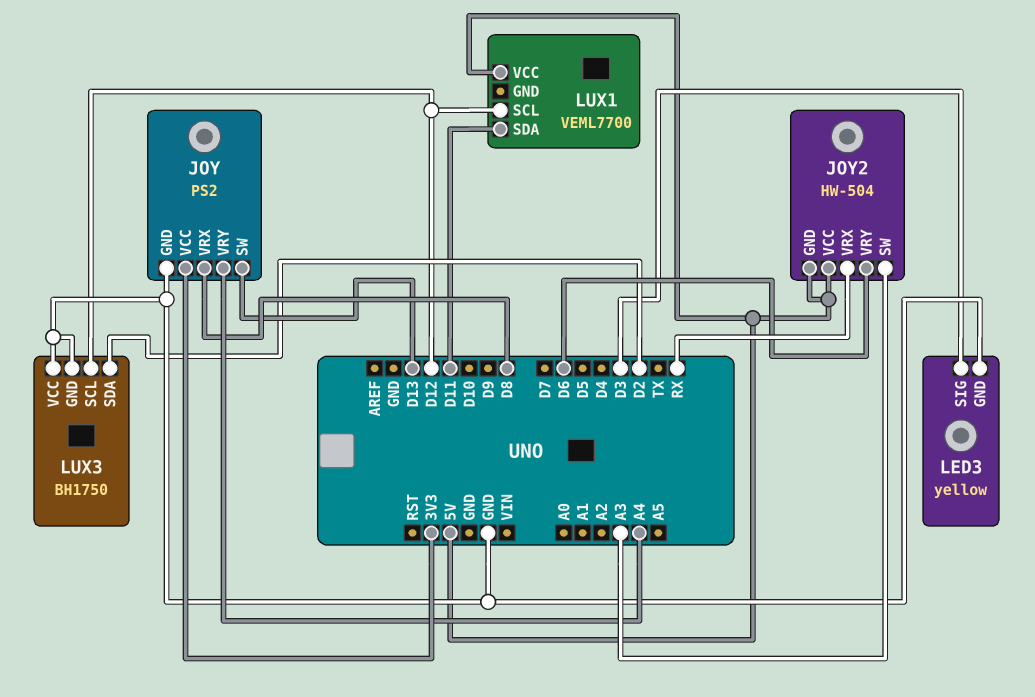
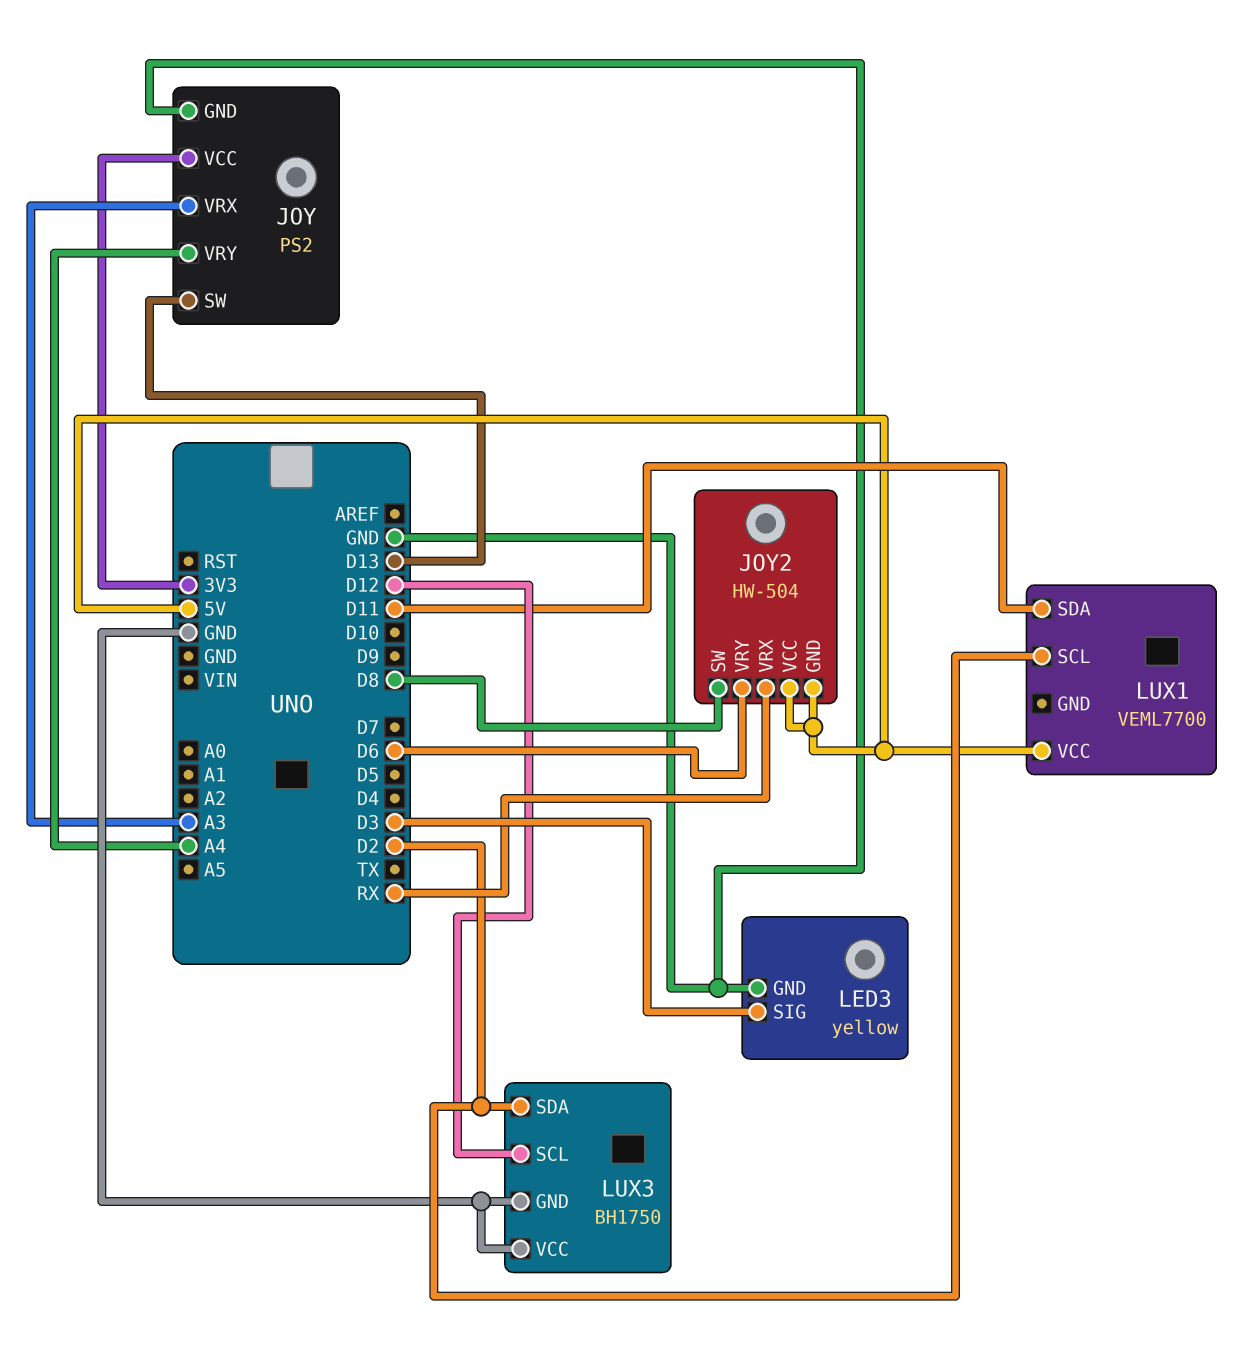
JOY pin VRX: D8 -> A3
JOY2 pin SW: A3 -> D8
LUX1 pin SCL: D12 -> D2

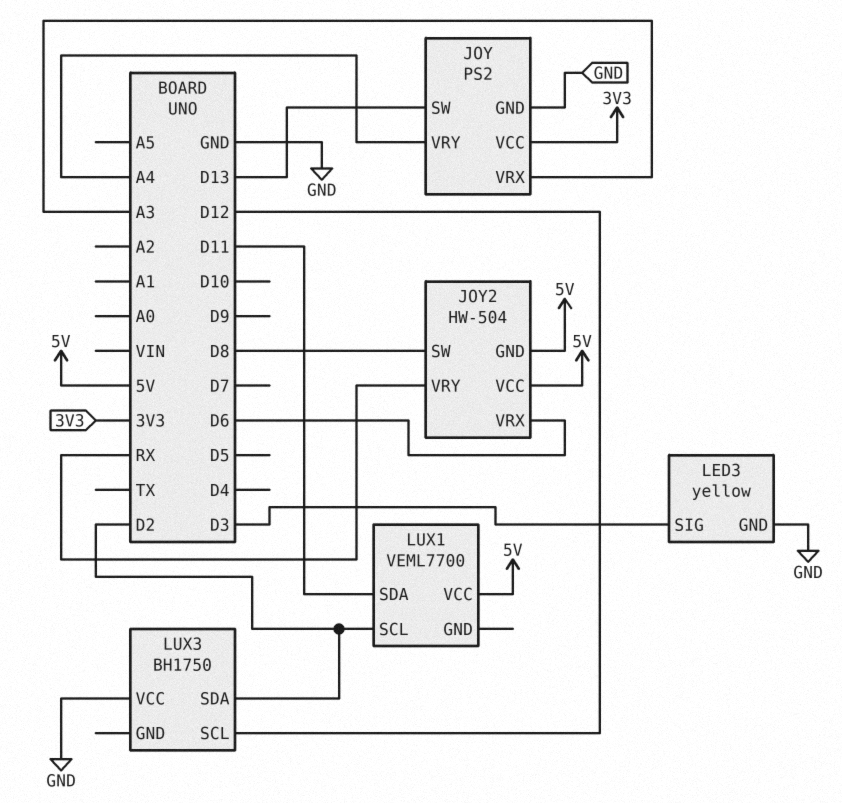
JOY2 pin VRX: RX -> D6
JOY2 pin VRY: D6 -> RX
LUX3 pin GND: GND -> none

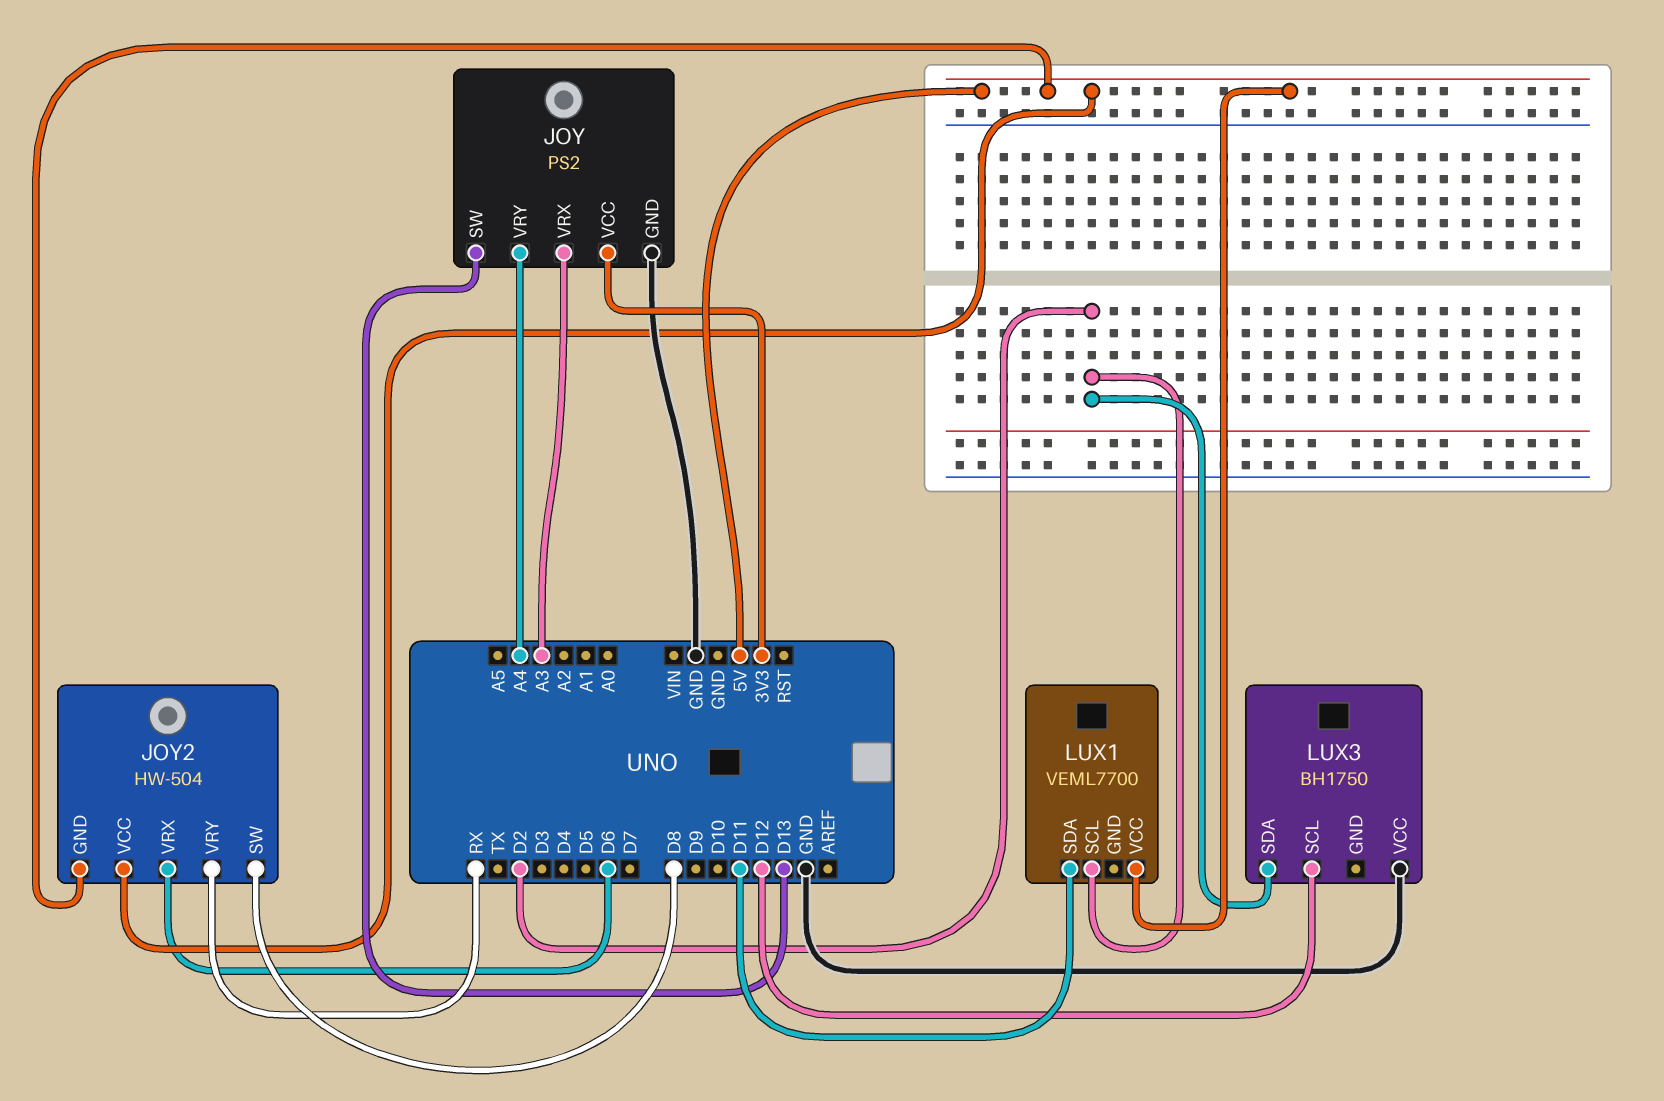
LED3: yellow -> none
LED3 pin GND: GND -> none
LED3 pin SIG: D3 -> none

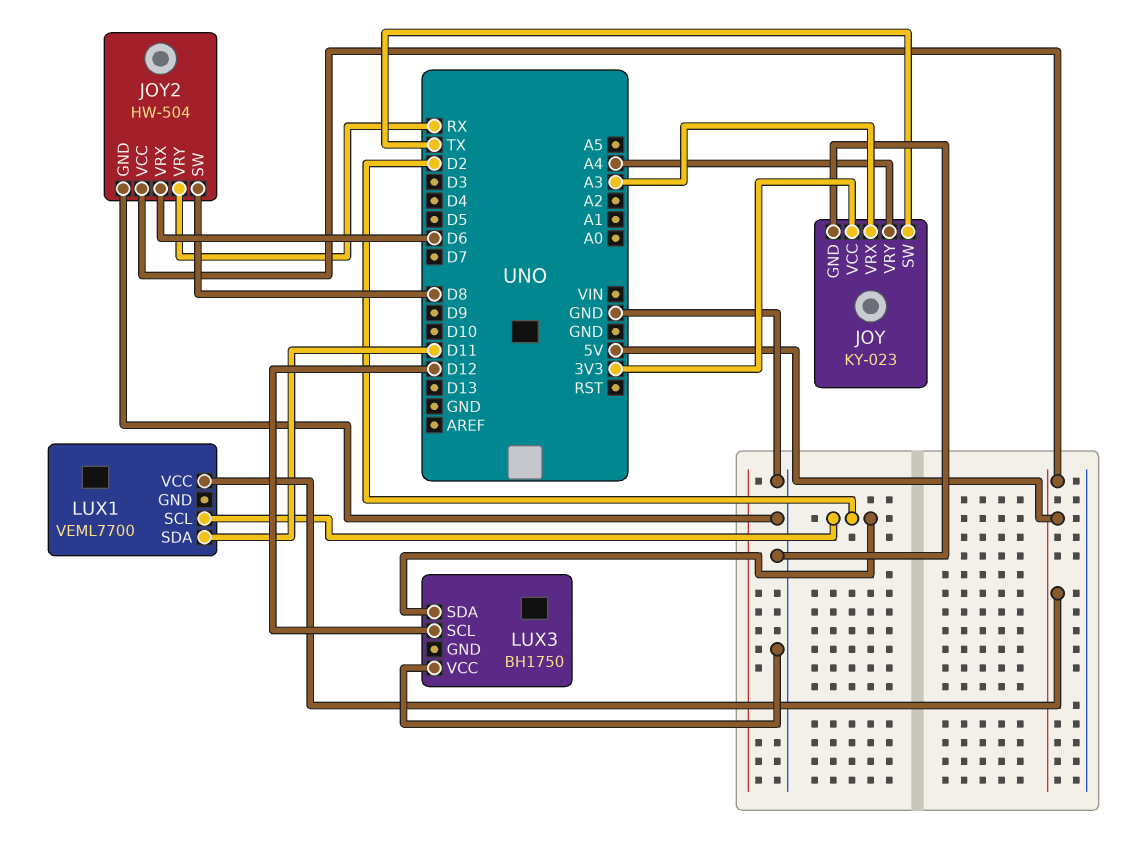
JOY: PS2 -> KY-023
JOY pin SW: D13 -> TX
JOY2 pin GND: 5V -> GND

